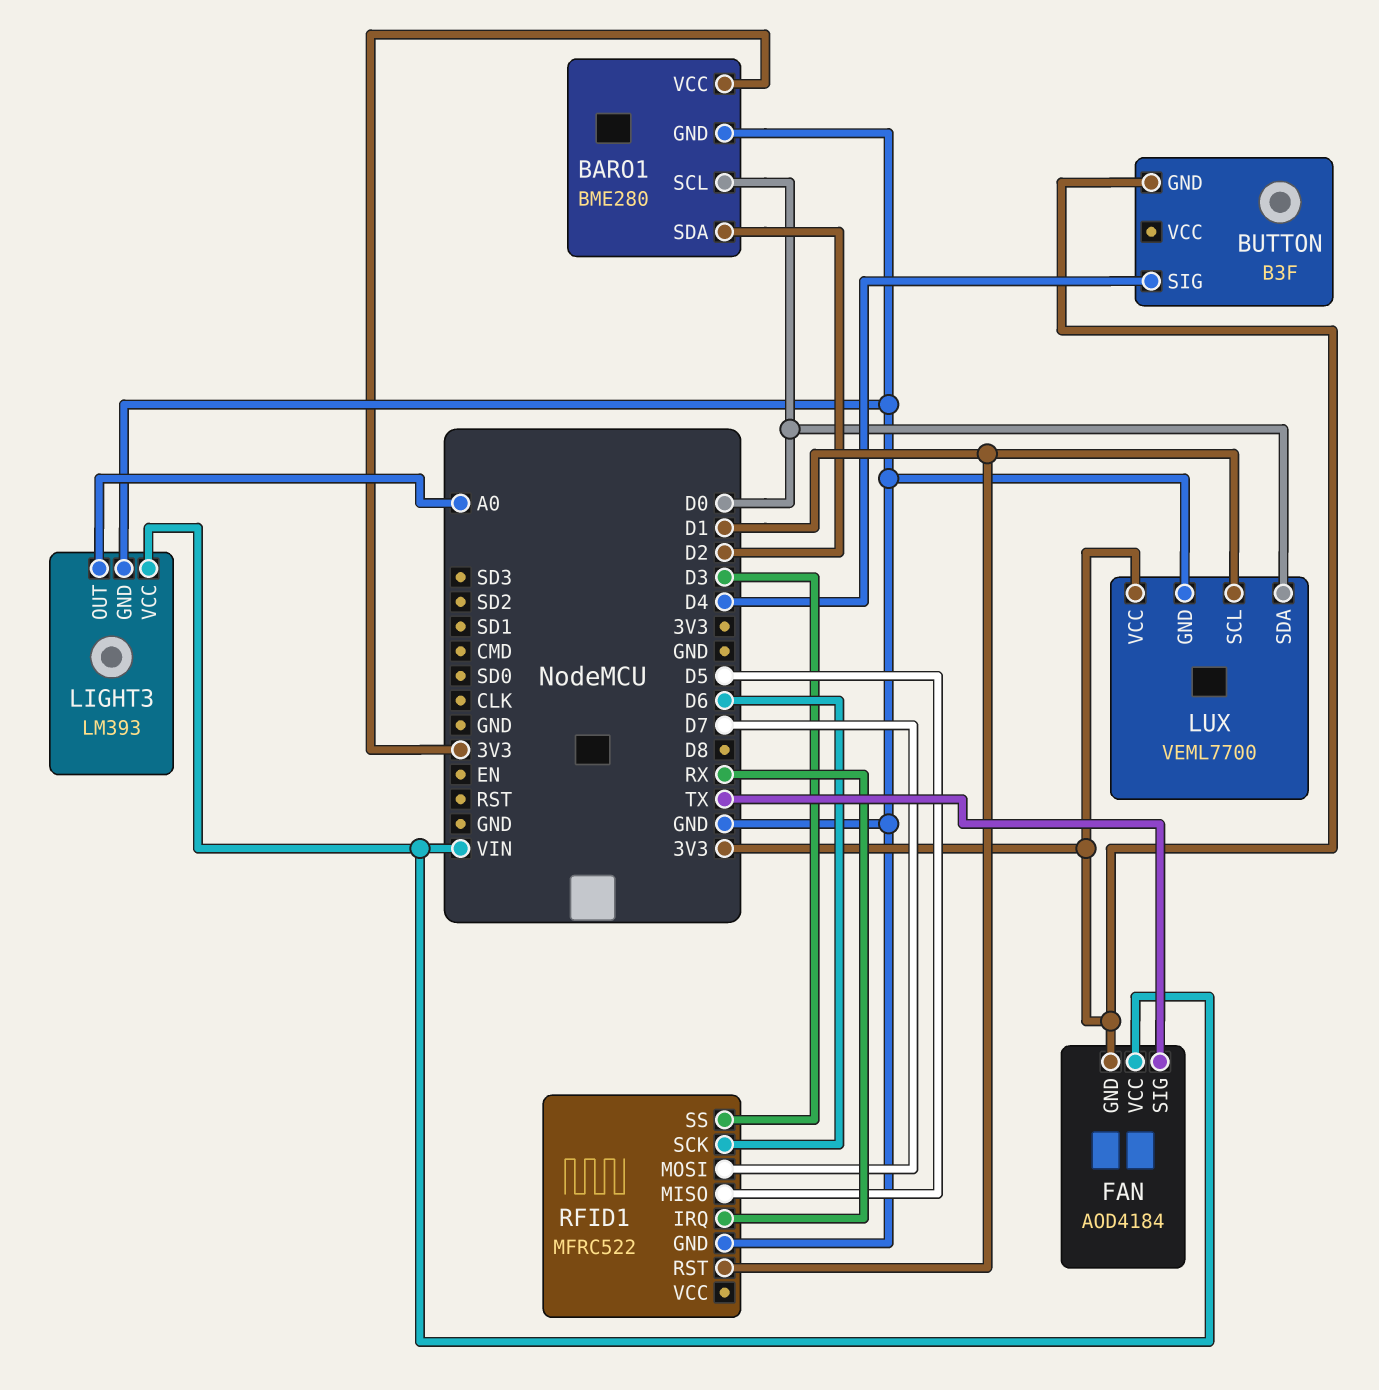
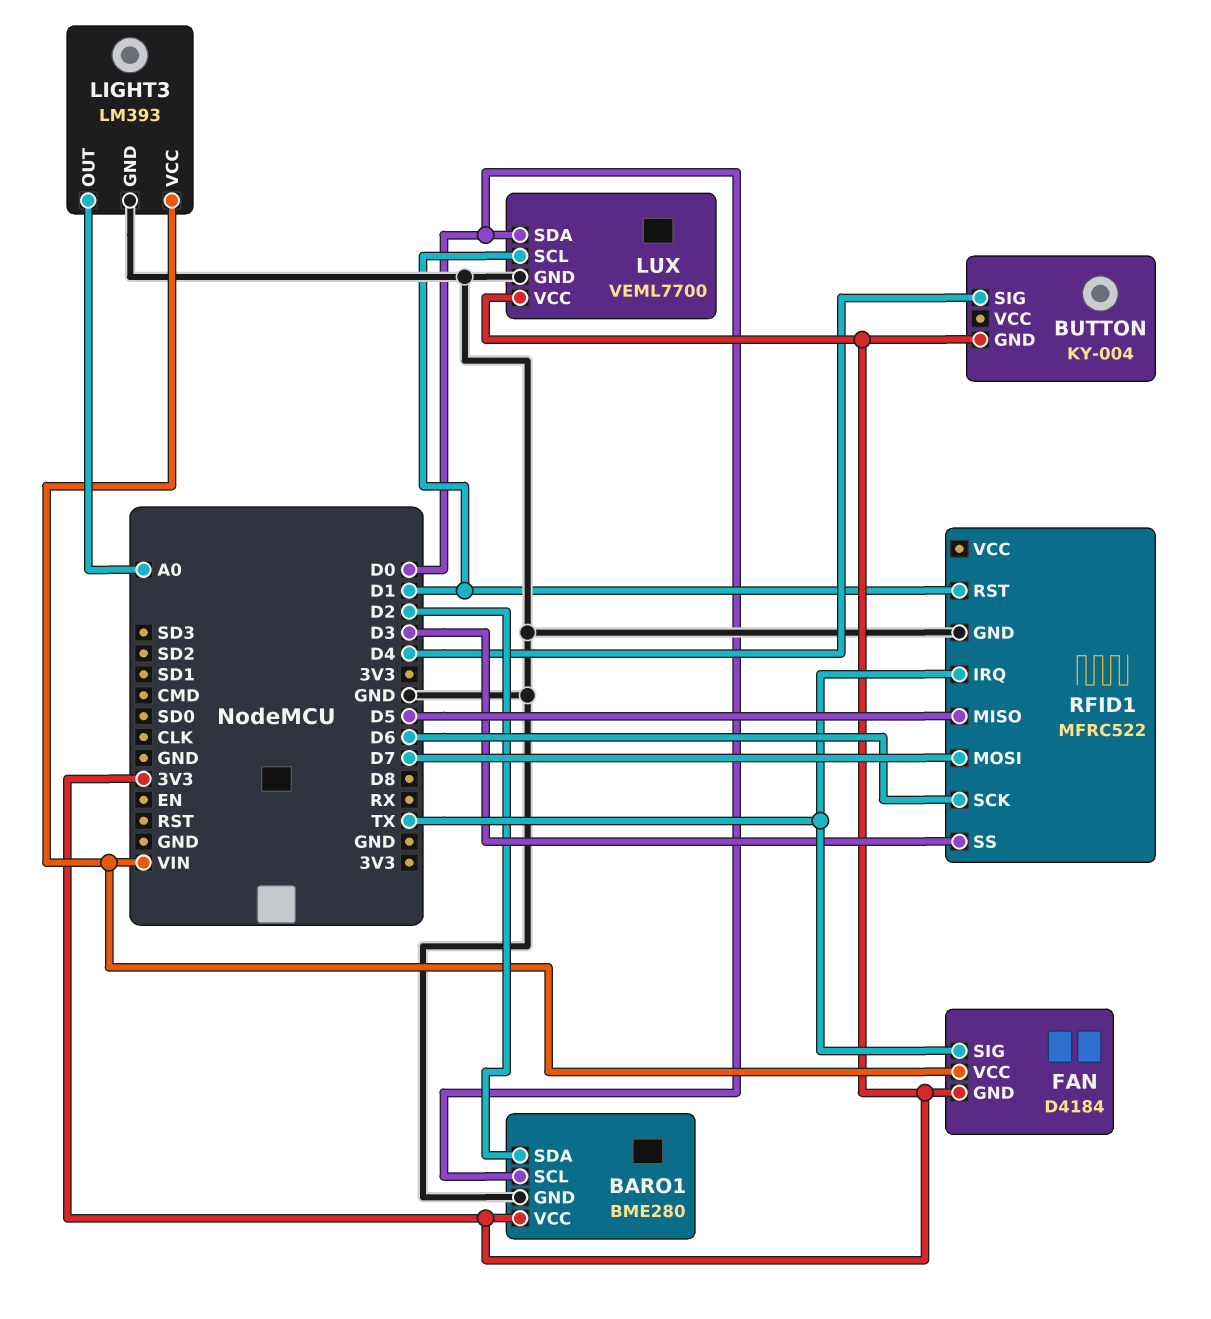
BUTTON: B3F -> KY-004
FAN: AOD4184 -> D4184
RFID1 pin IRQ: RX -> TX

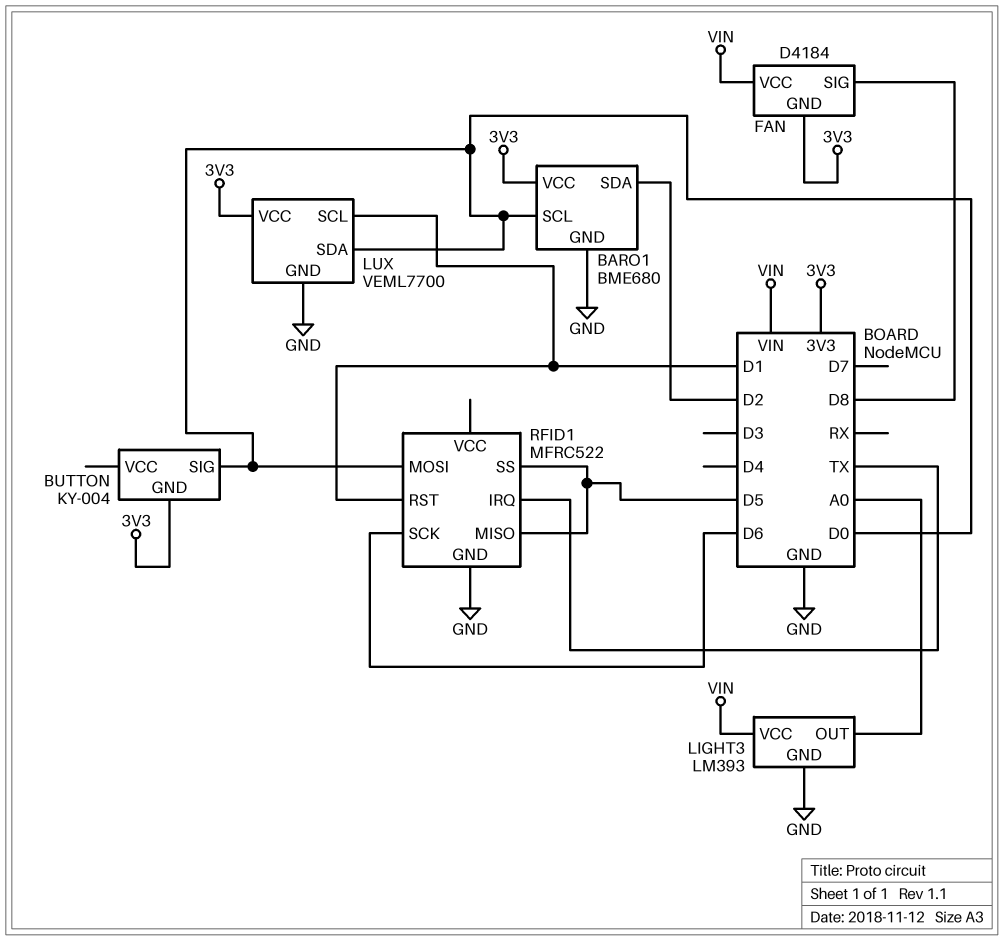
BARO1: BME280 -> BME680
BUTTON pin SIG: D4 -> D0
FAN pin SIG: TX -> D8
RFID1 pin MOSI: D7 -> D0
RFID1 pin SS: D3 -> D5

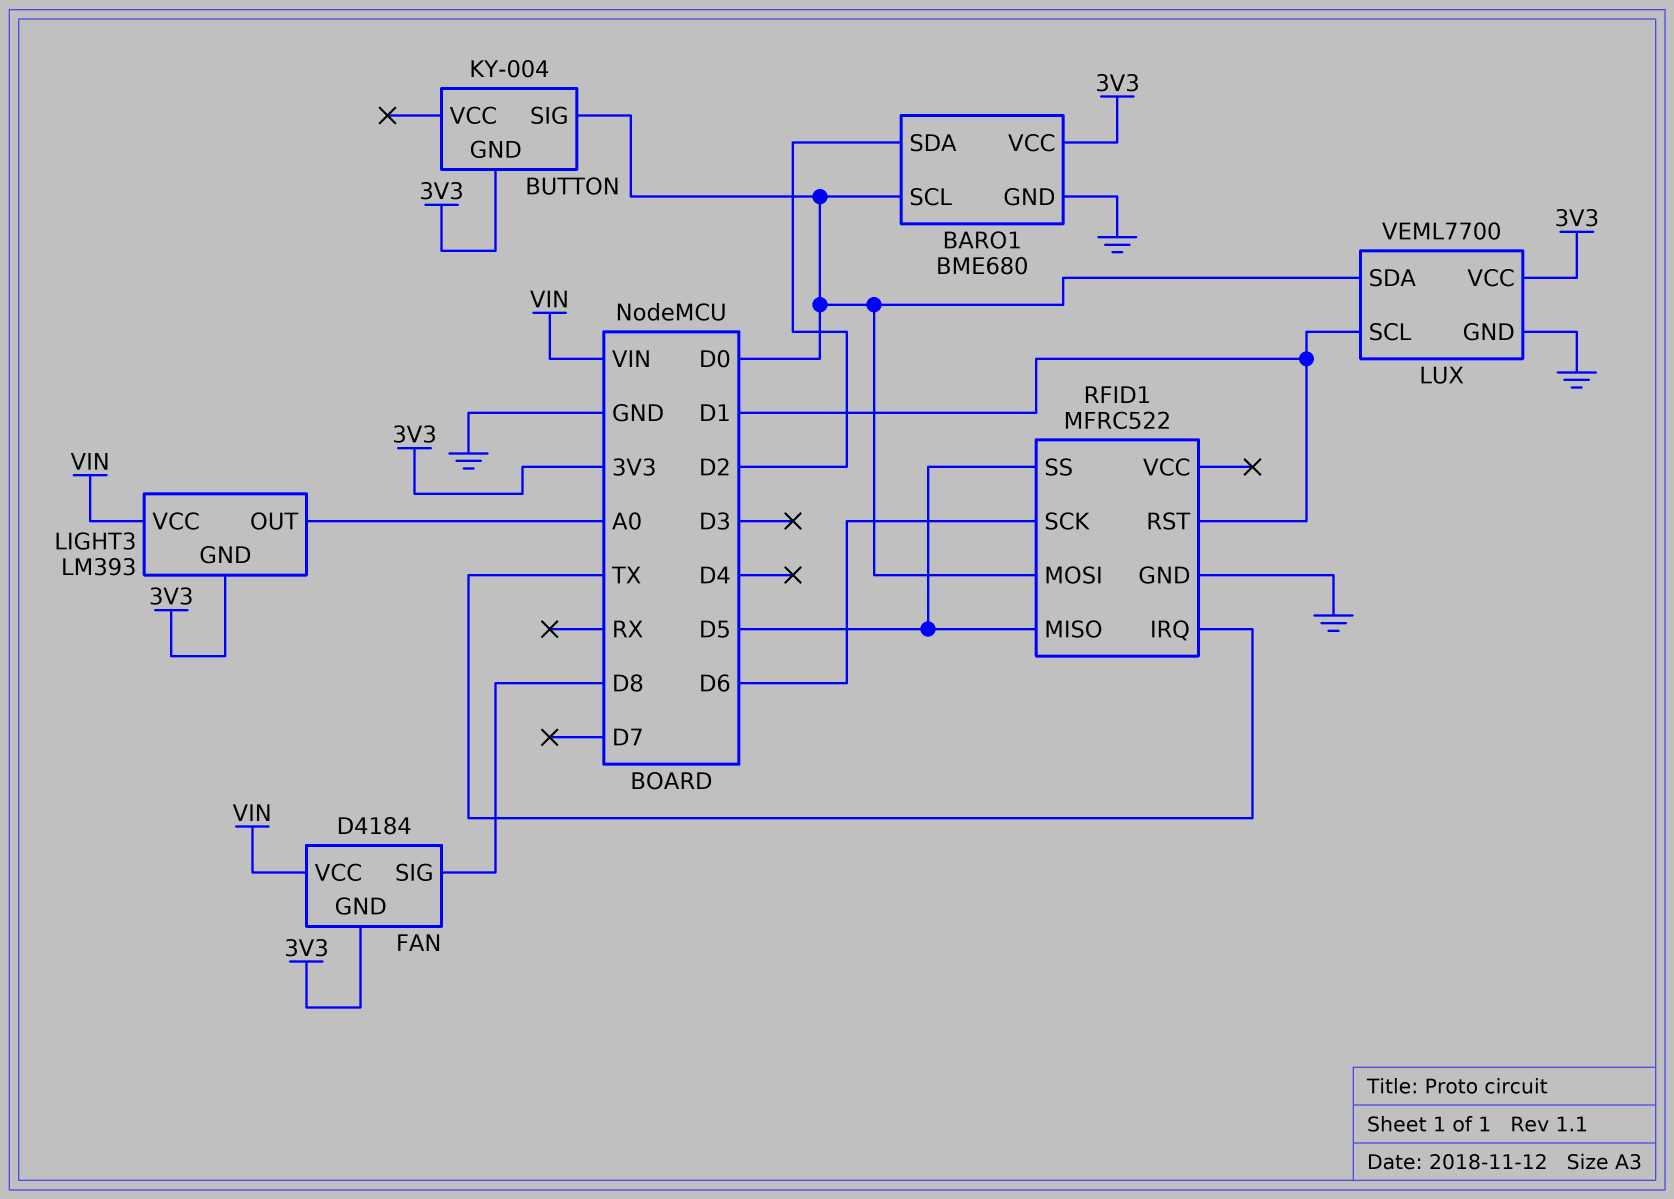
LIGHT3 pin GND: GND -> 3V3

